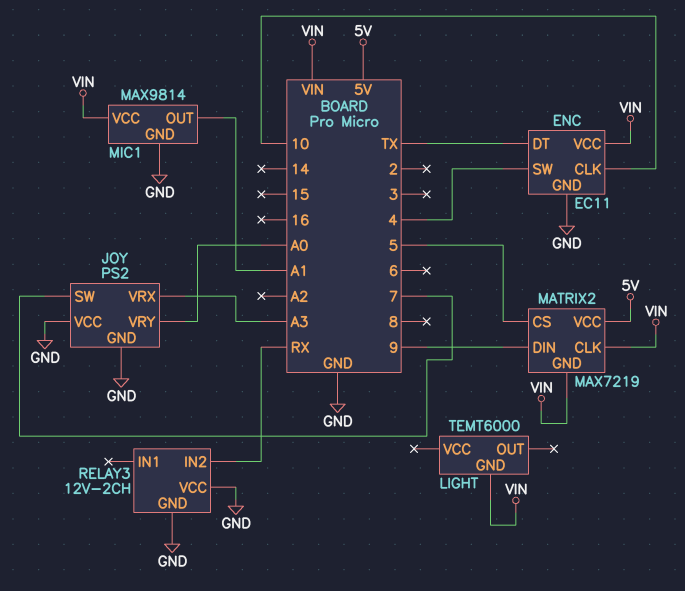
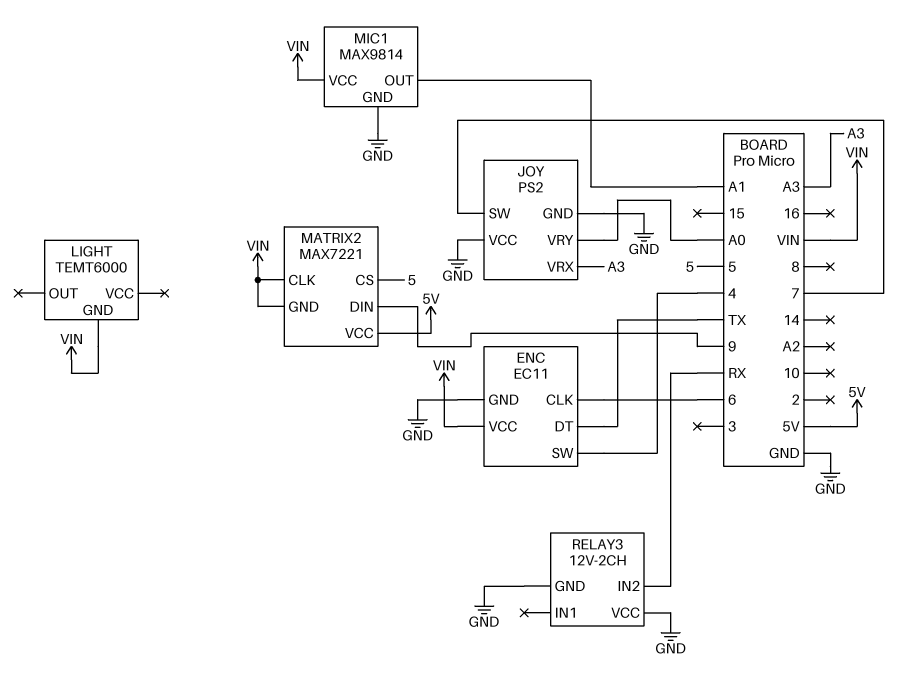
ENC pin CLK: 10 -> 6
MATRIX2: MAX7219 -> MAX7221

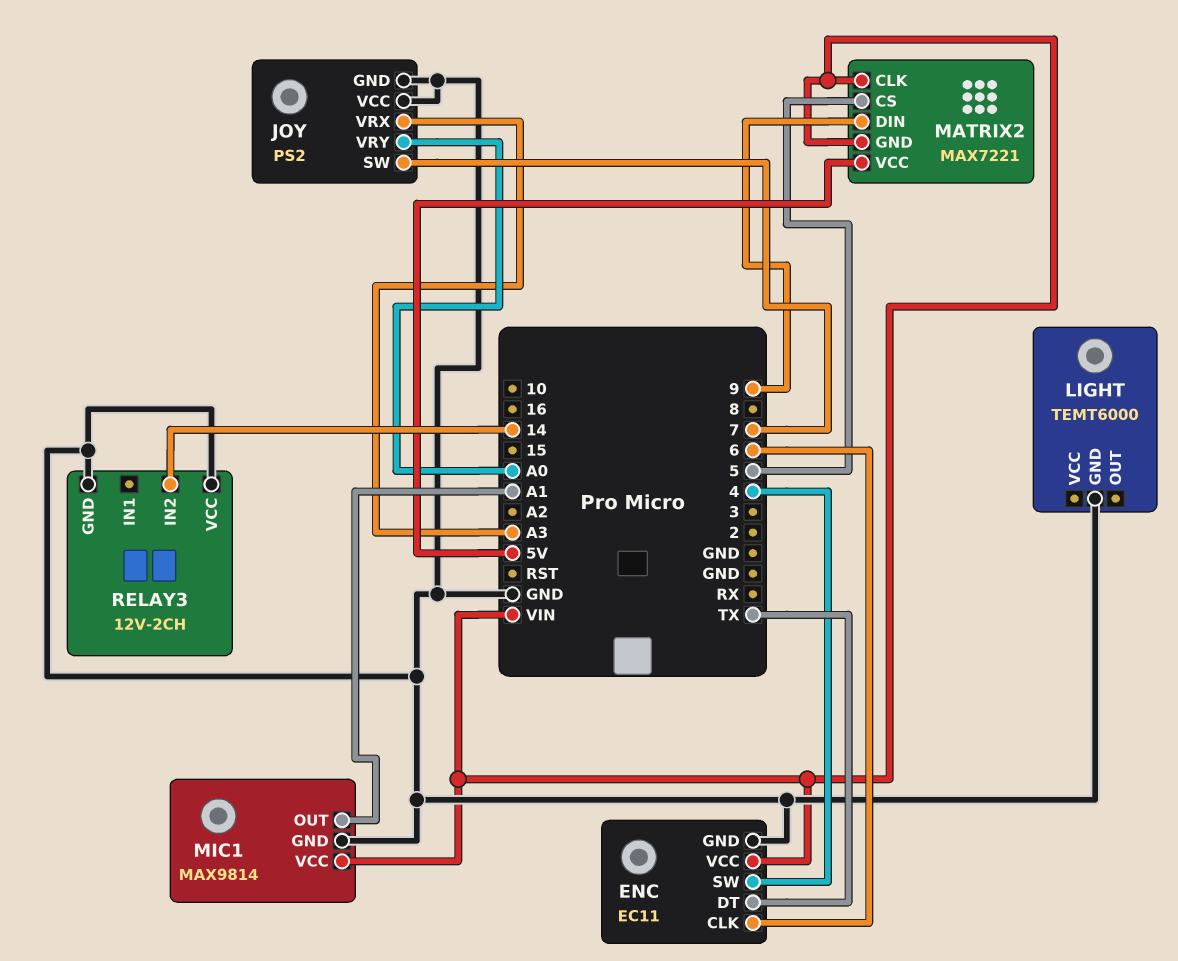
LIGHT pin GND: VIN -> GND
RELAY3 pin IN2: RX -> 14

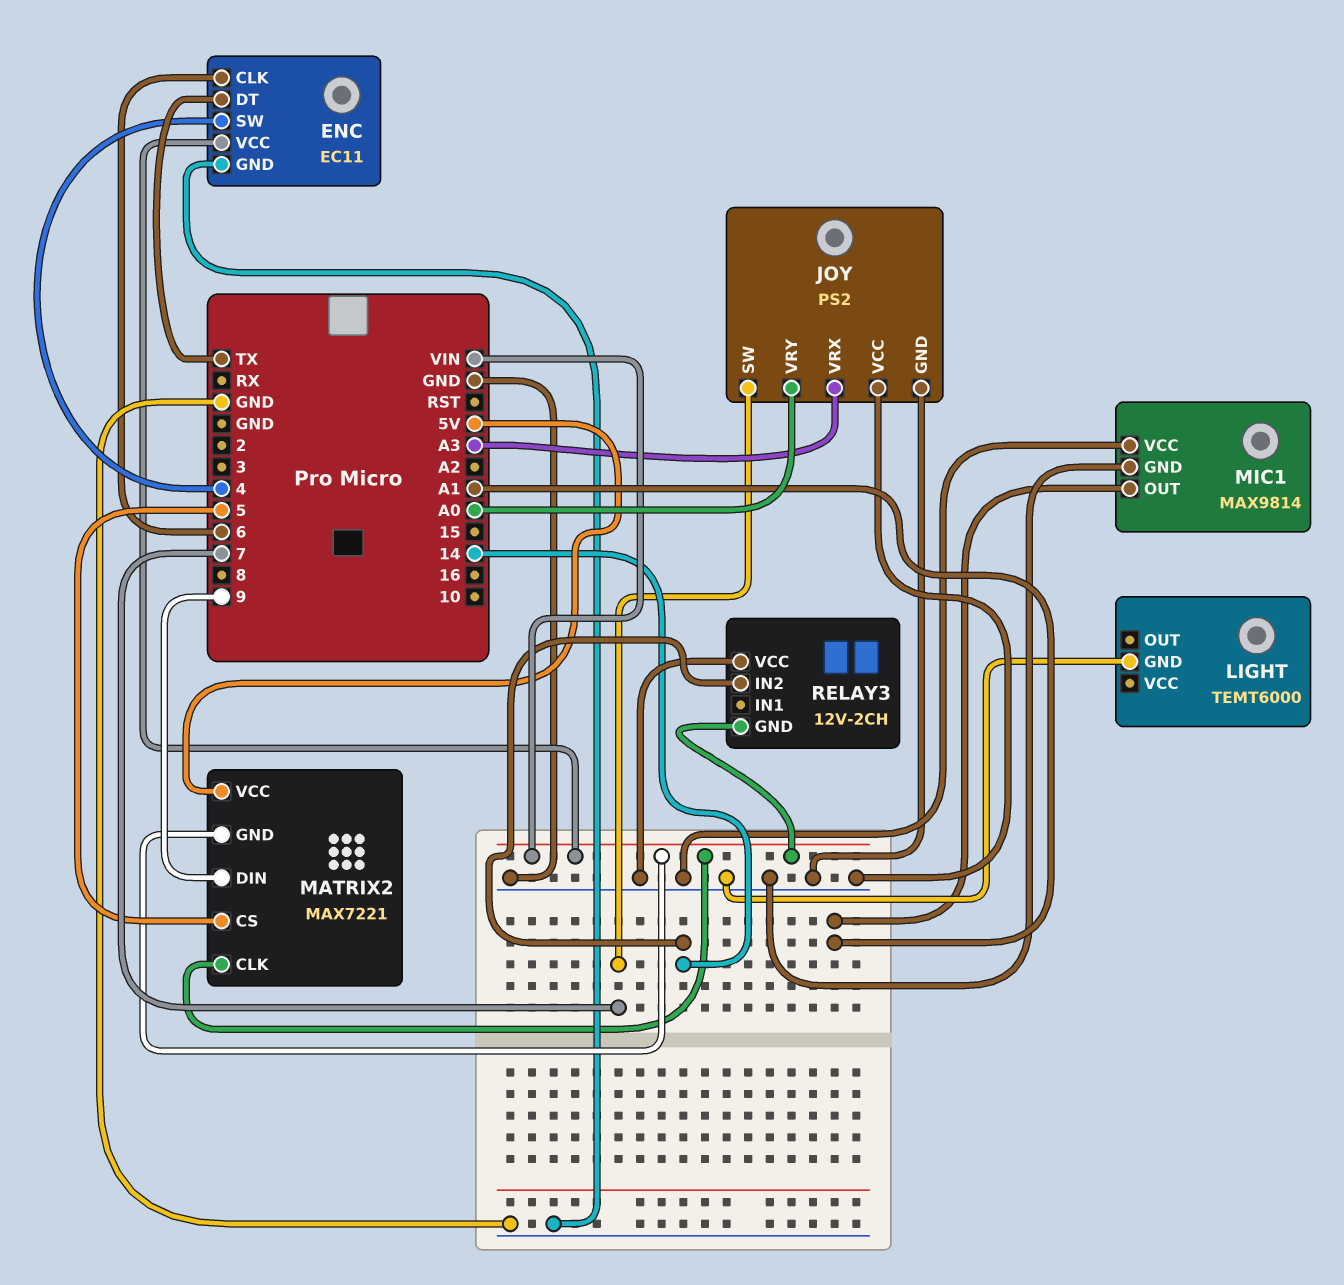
MIC1 pin VCC: VIN -> GND
RELAY3 pin GND: GND -> VIN

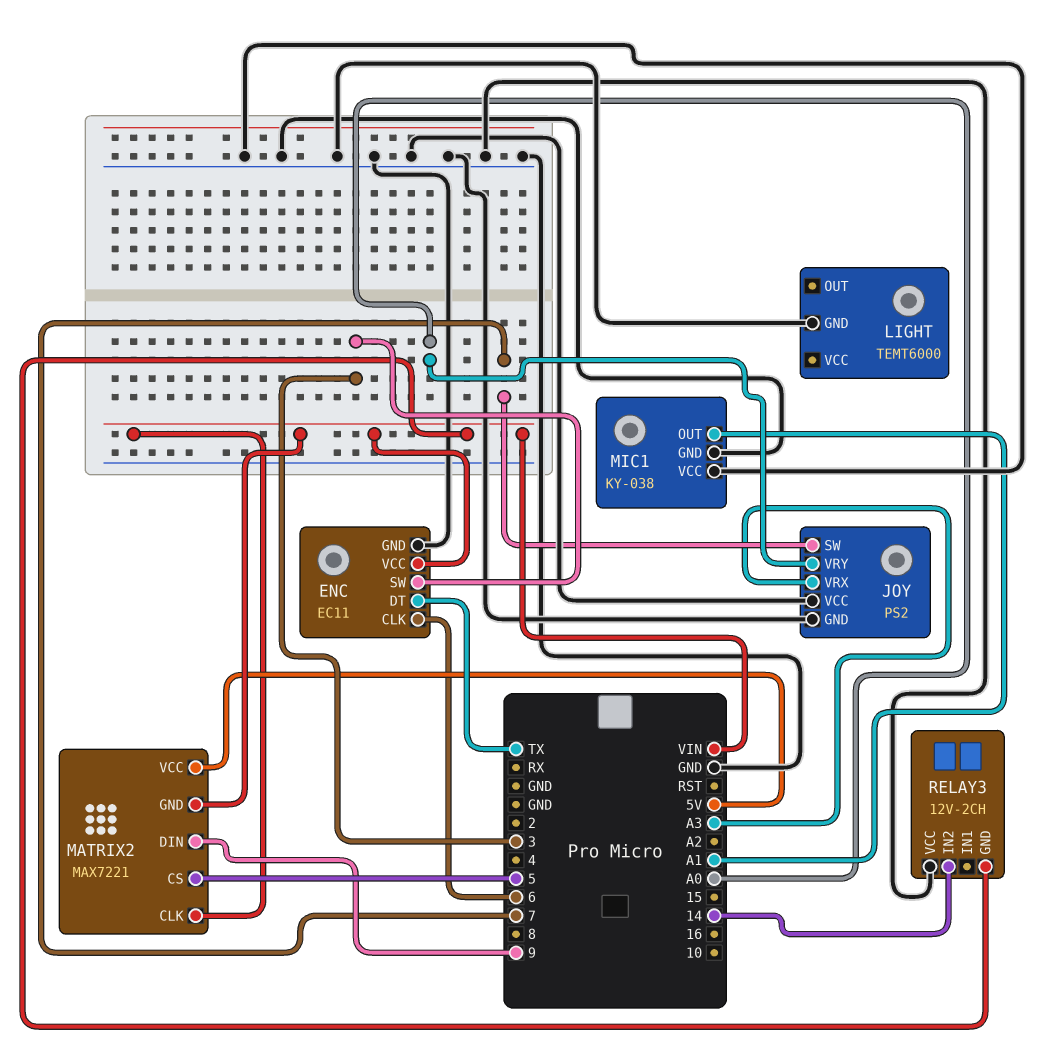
ENC pin SW: 4 -> 3
MIC1: MAX9814 -> KY-038

